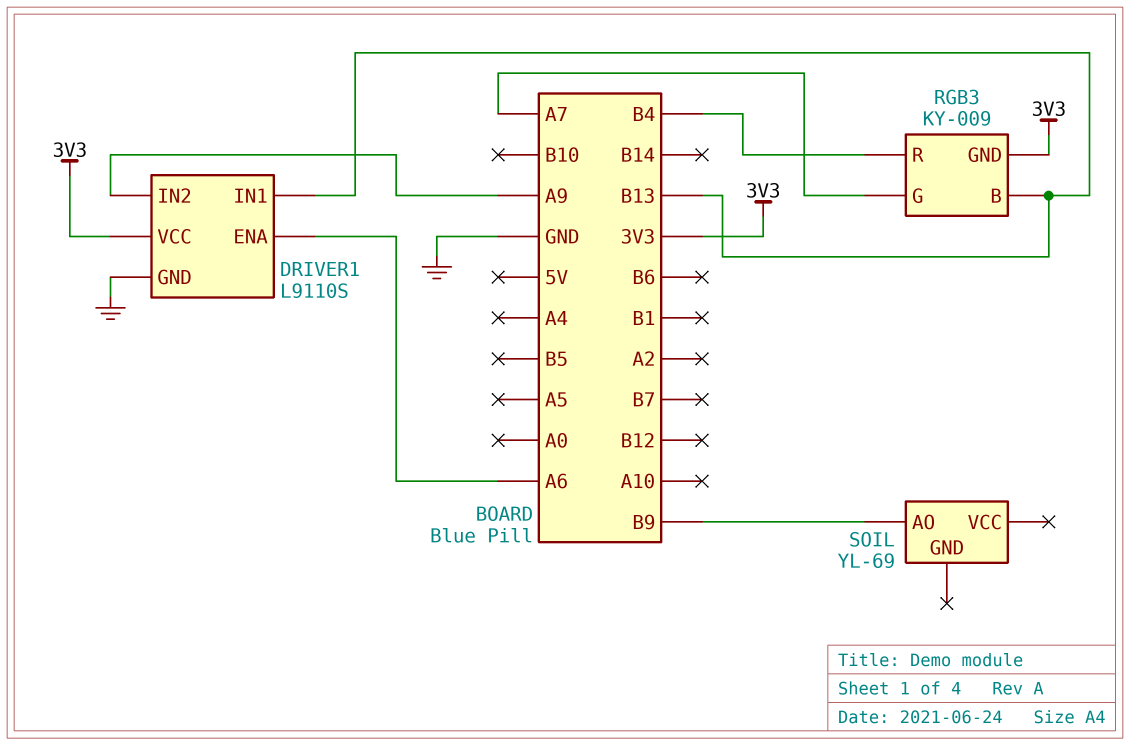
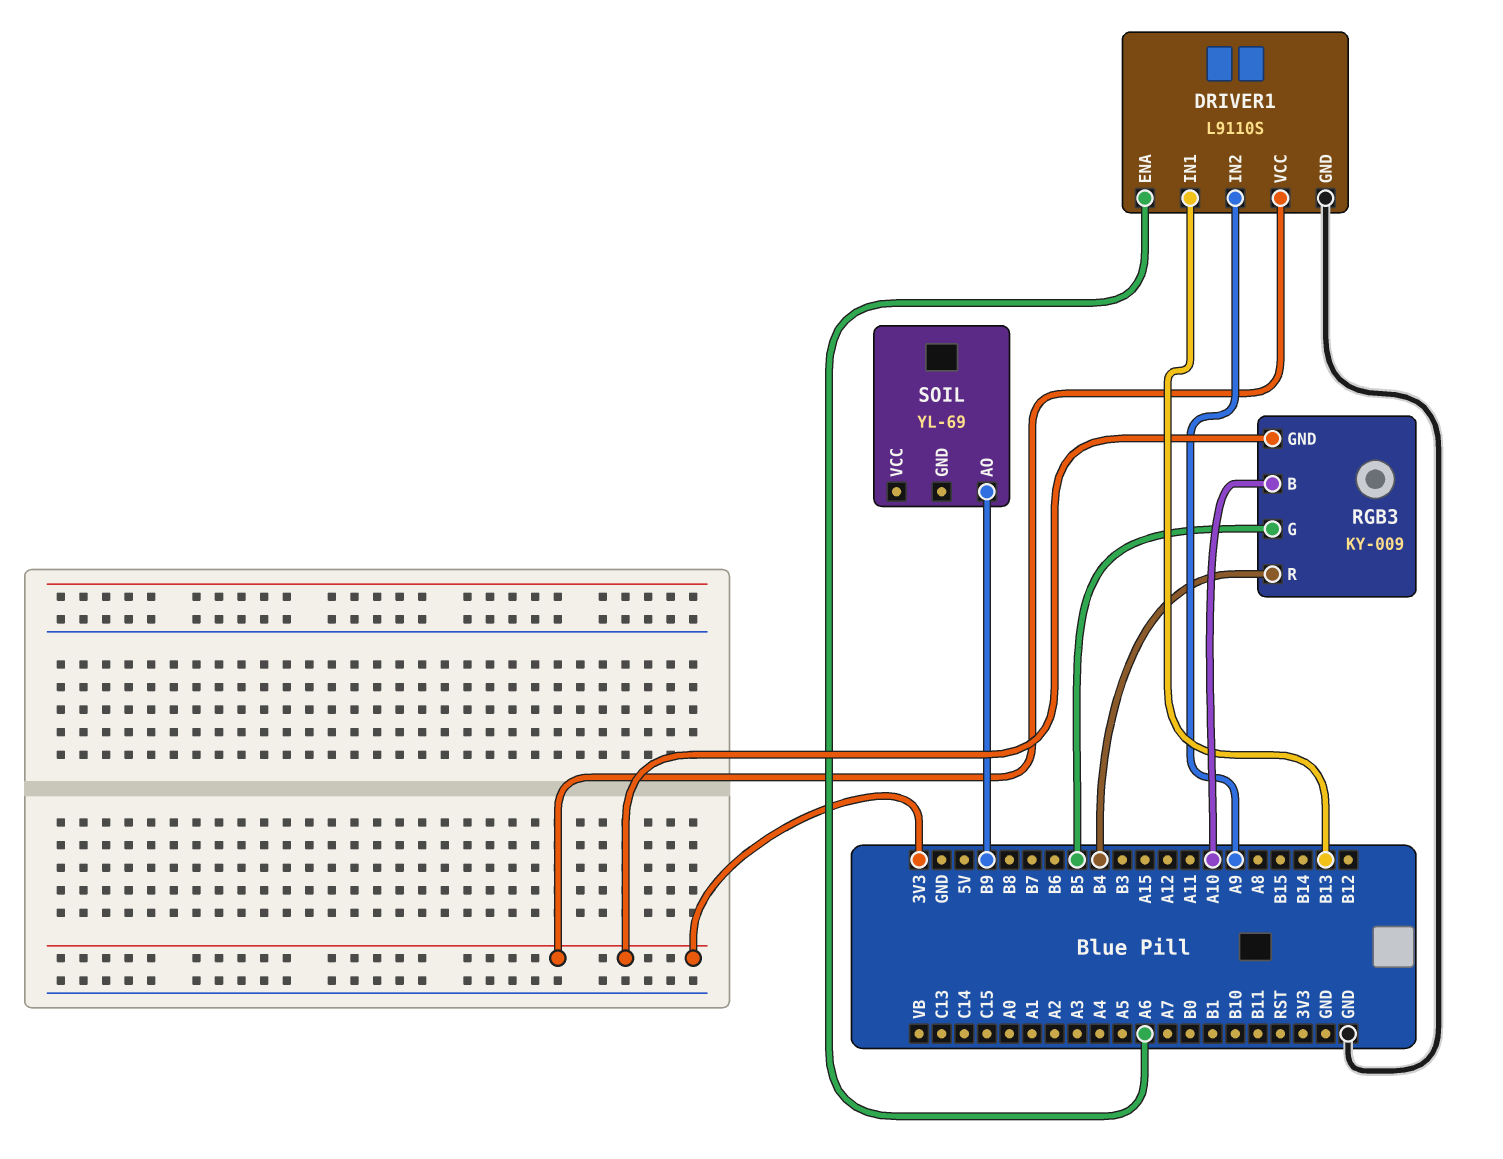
RGB3 pin B: B13 -> A10
RGB3 pin G: A7 -> B5

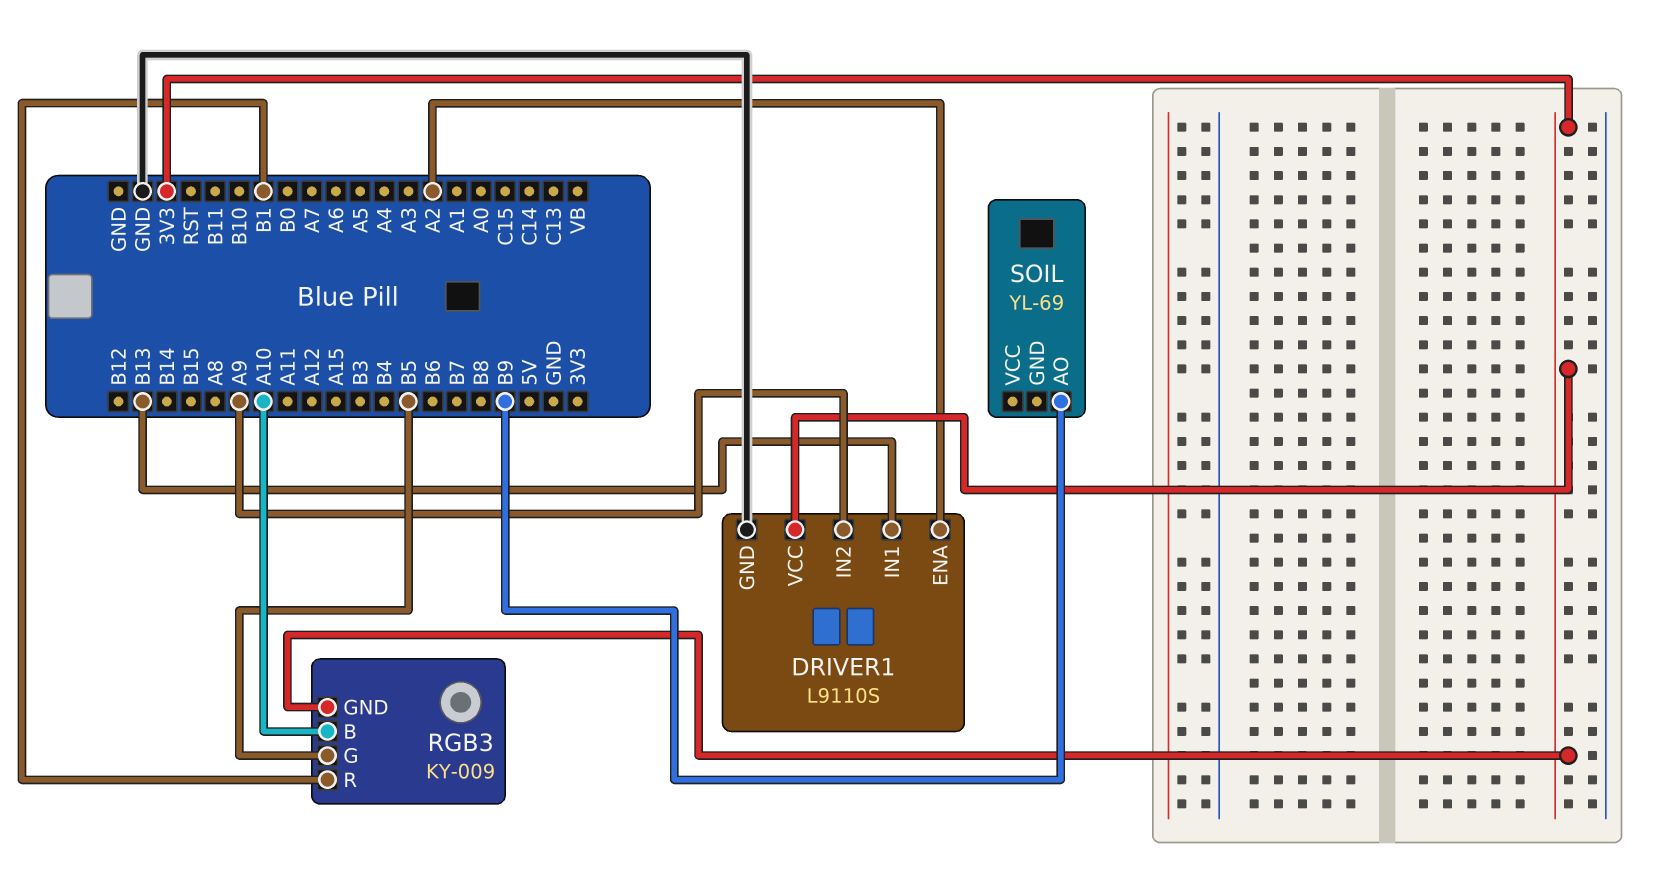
DRIVER1 pin ENA: A6 -> A2
RGB3 pin R: B4 -> B1

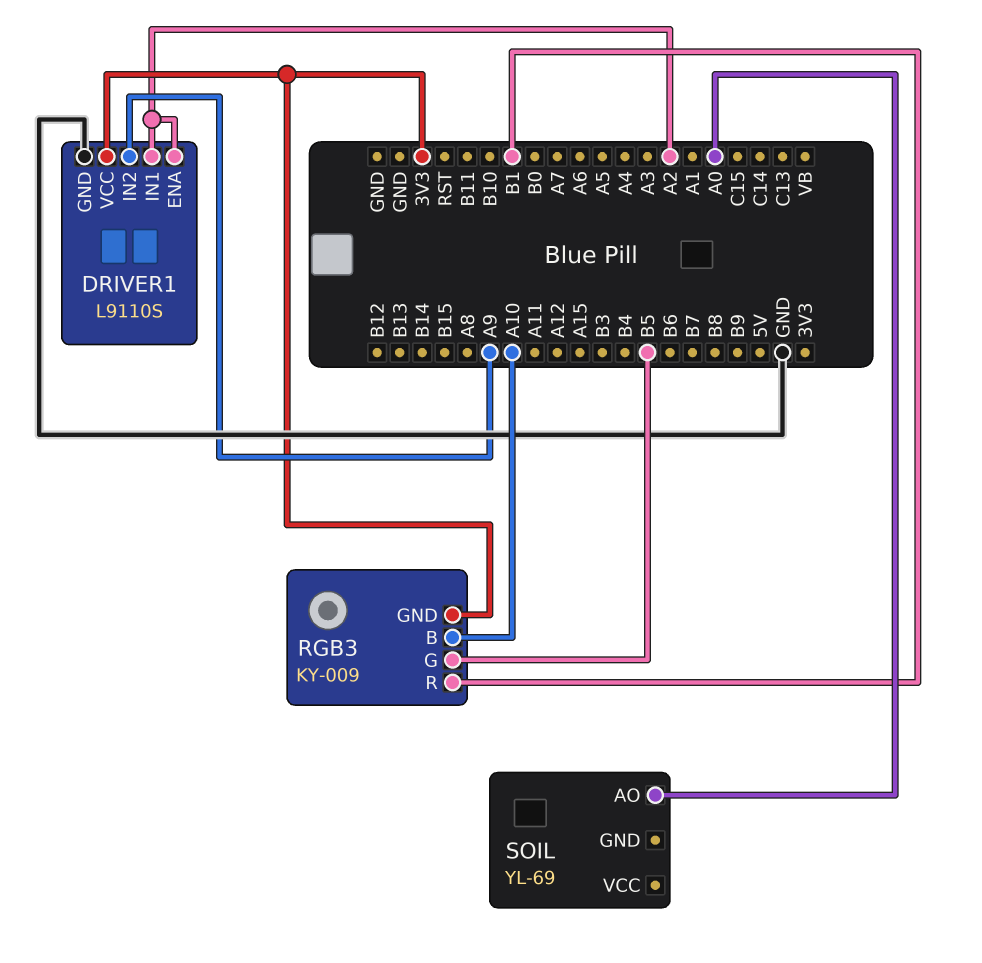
DRIVER1 pin IN1: B13 -> A2
SOIL pin AO: B9 -> A0

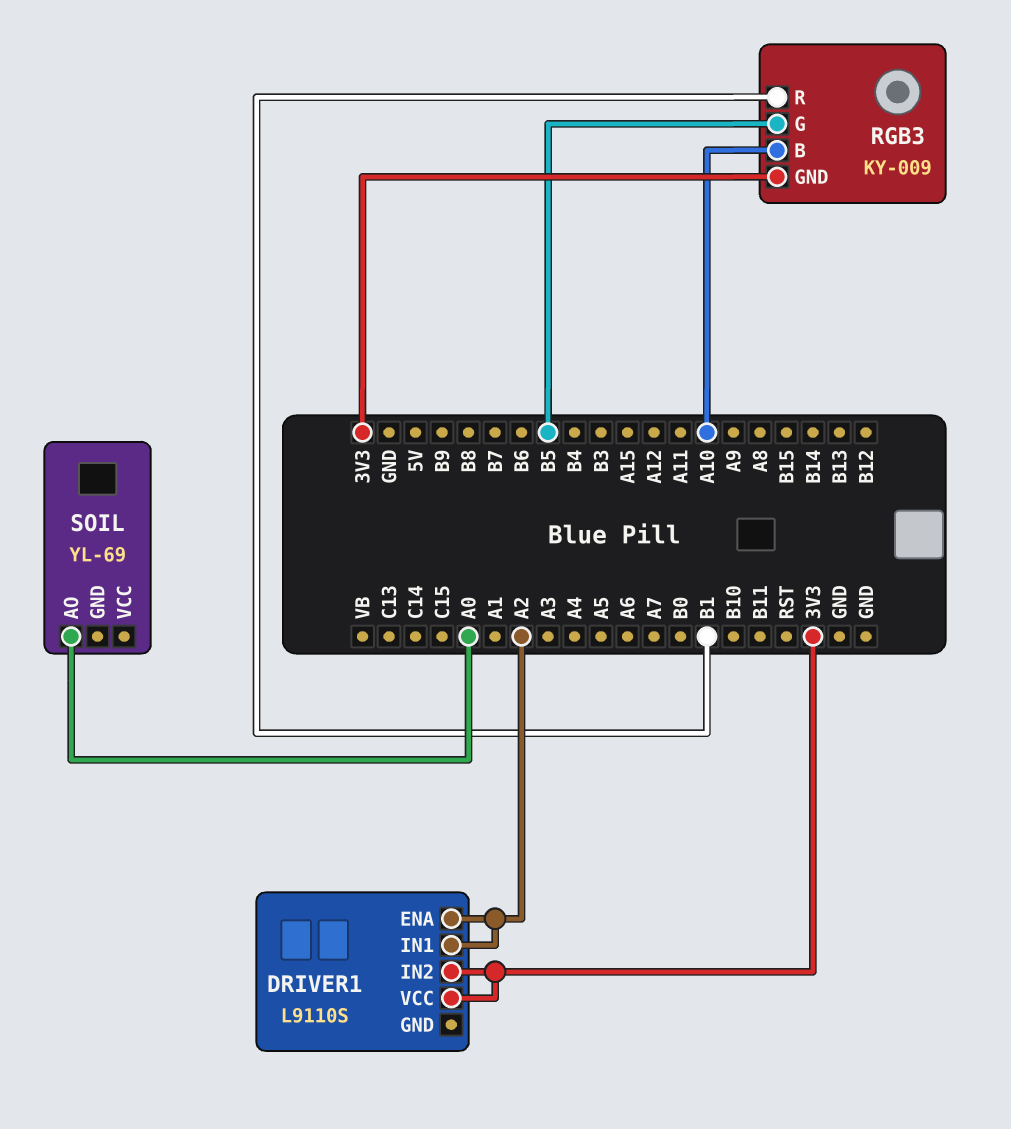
DRIVER1 pin GND: GND -> none
DRIVER1 pin IN2: A9 -> 3V3

